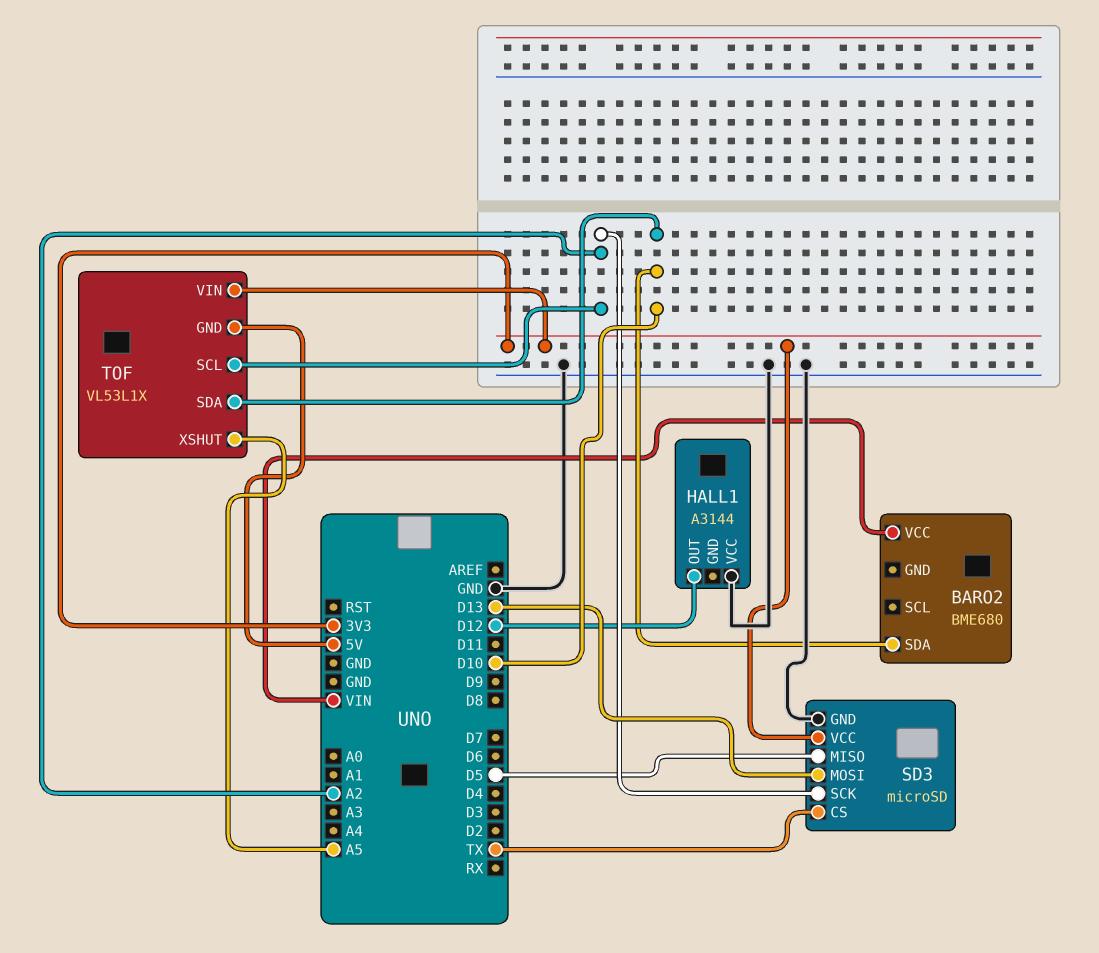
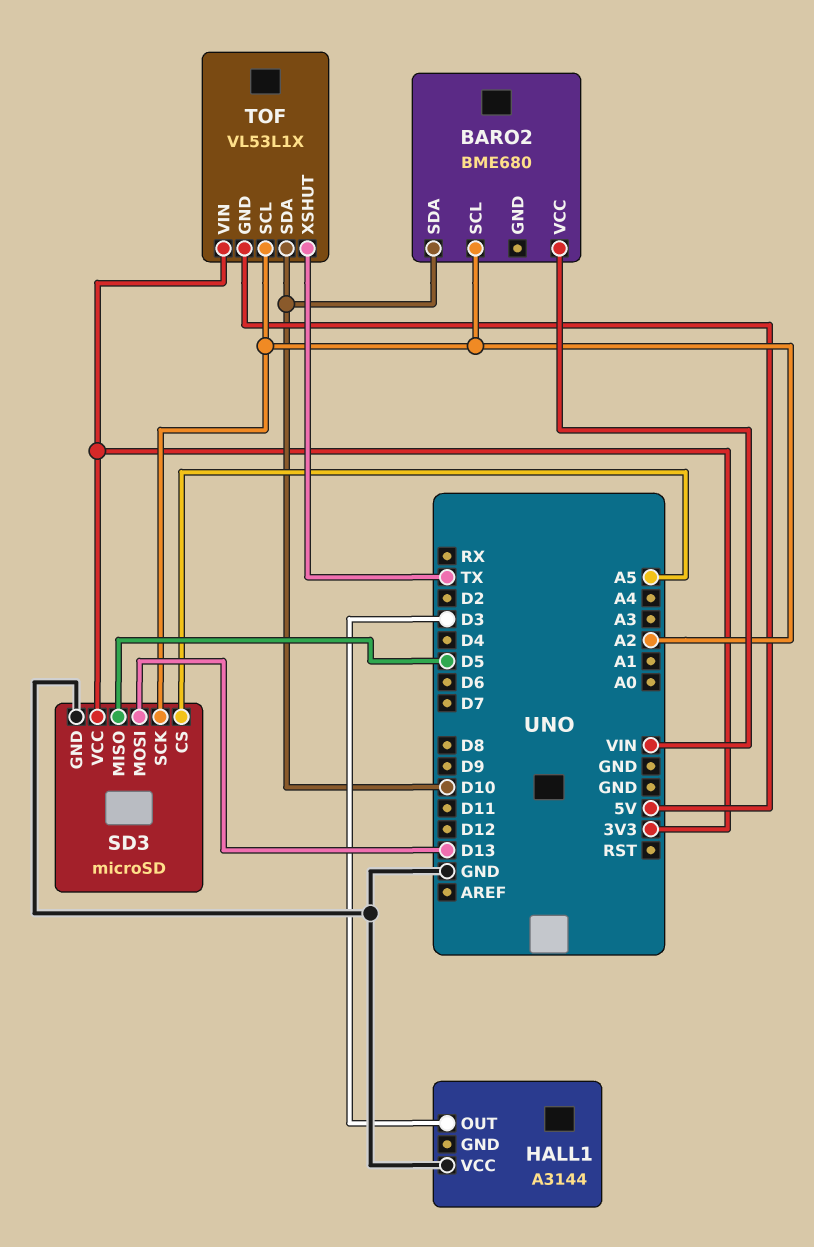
BARO2 pin SCL: none -> A2
HALL1 pin OUT: D12 -> D3
SD3 pin CS: TX -> A5
TOF pin XSHUT: A5 -> TX

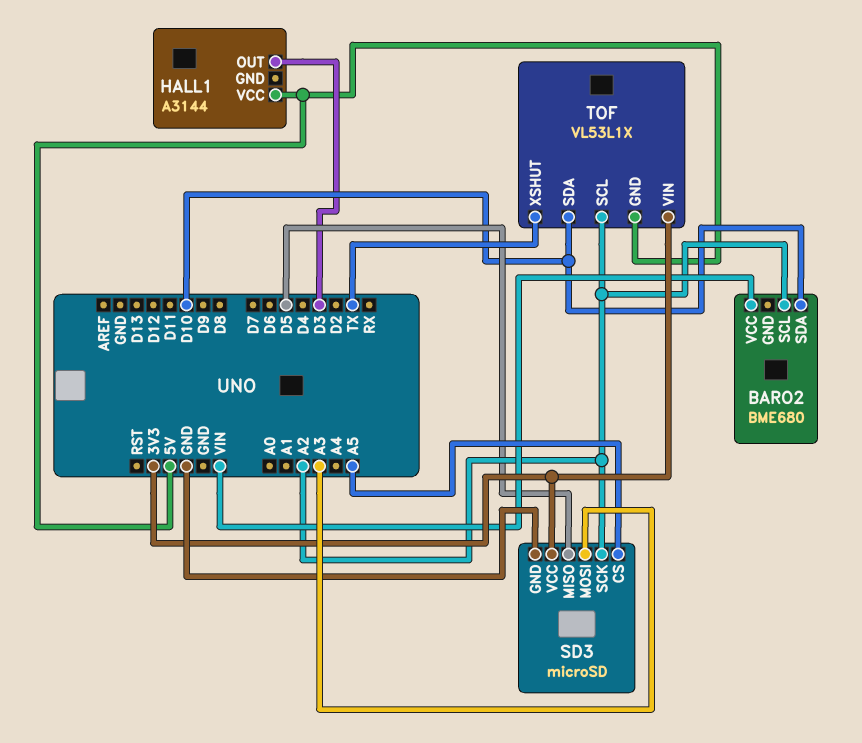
HALL1 pin VCC: GND -> 5V
SD3 pin MOSI: D13 -> A3

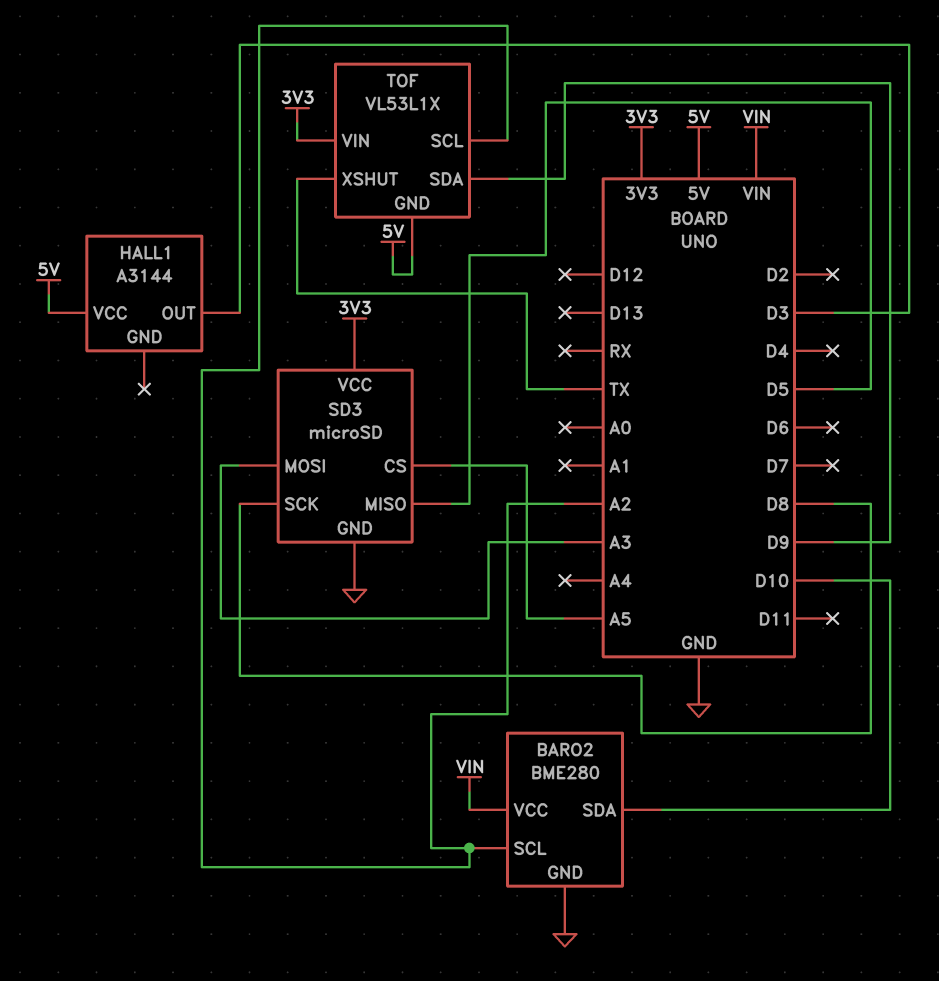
BARO2: BME680 -> BME280
BARO2 pin GND: none -> GND
SD3 pin SCK: A2 -> D8
TOF pin SDA: D10 -> D9

